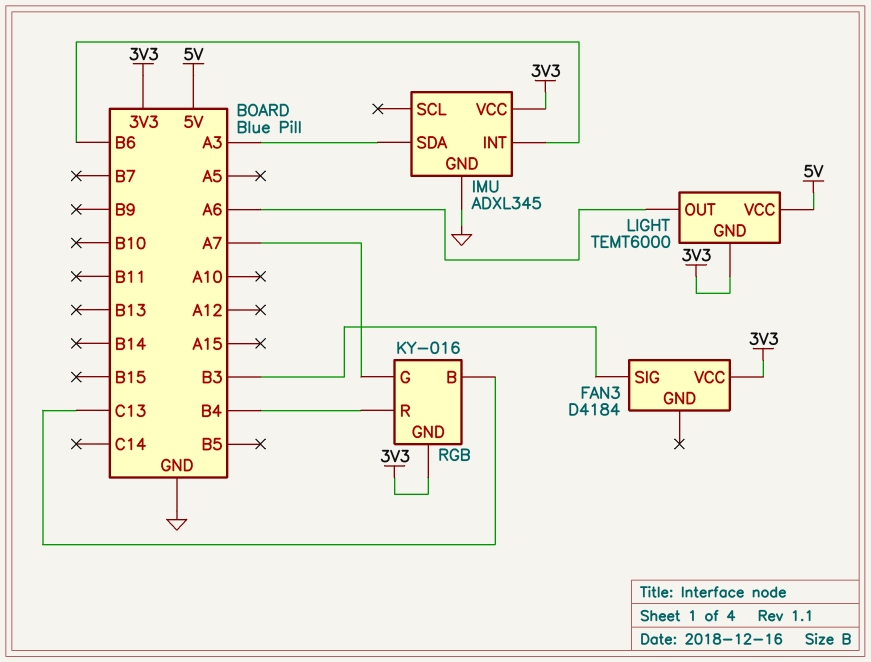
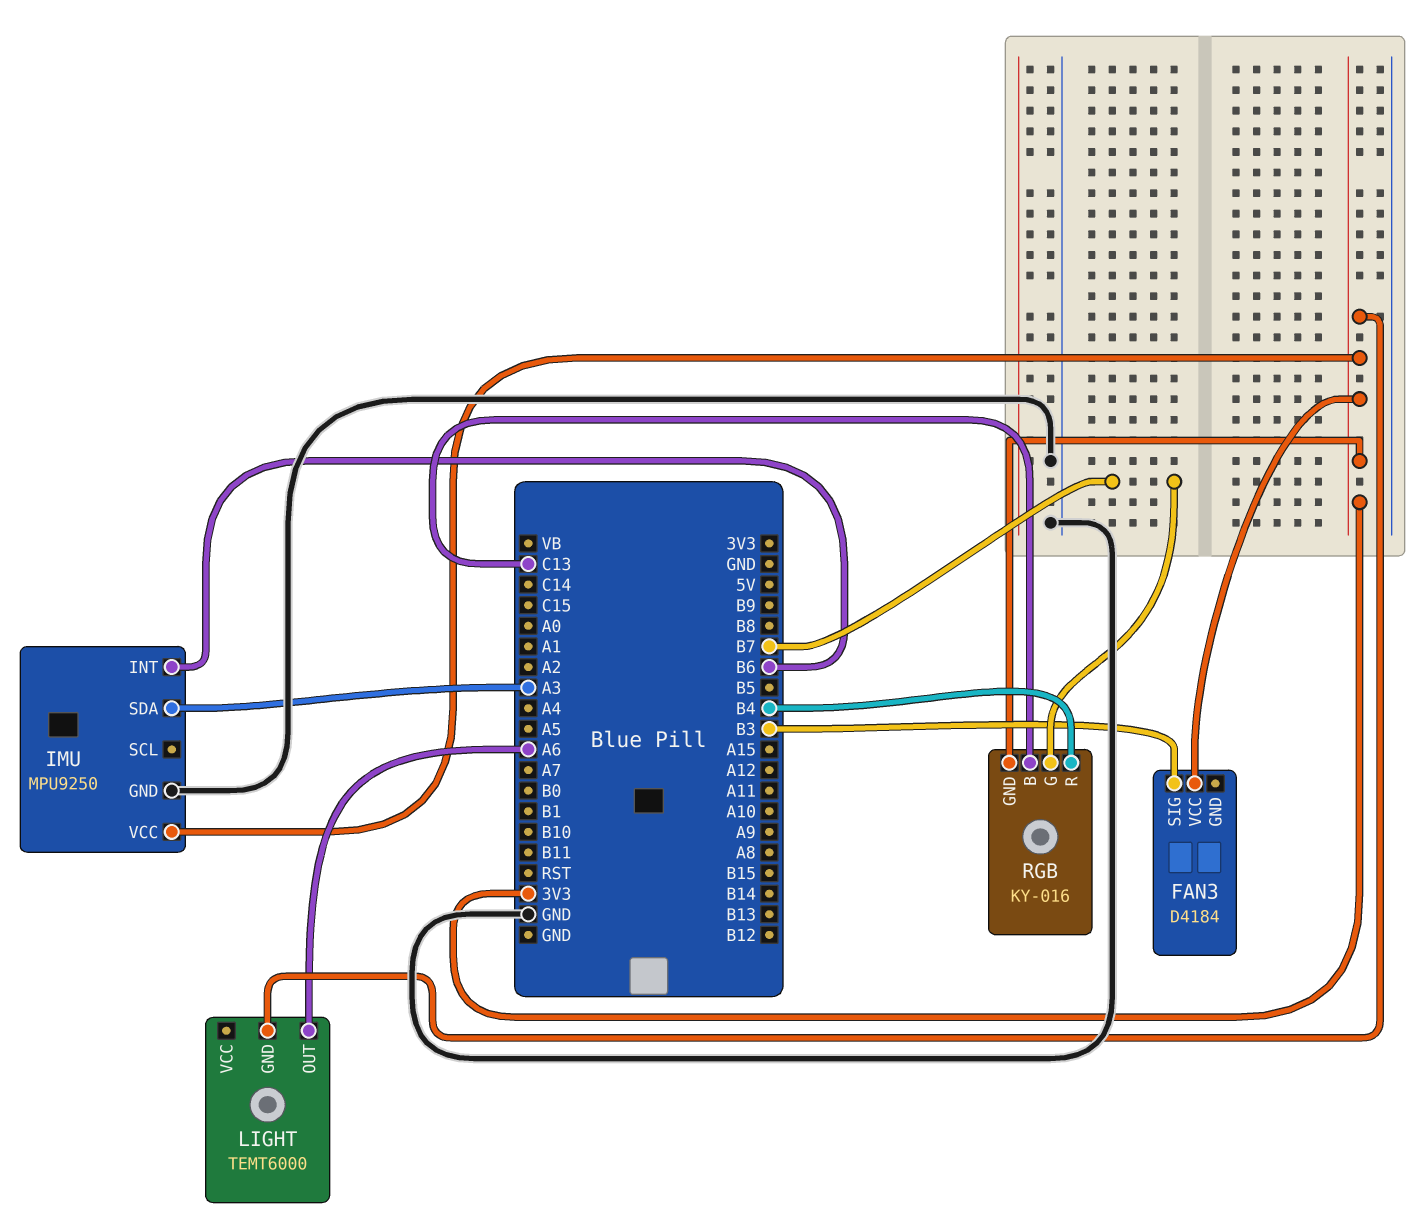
IMU: ADXL345 -> MPU9250
LIGHT pin VCC: 5V -> none
RGB pin G: A7 -> B7

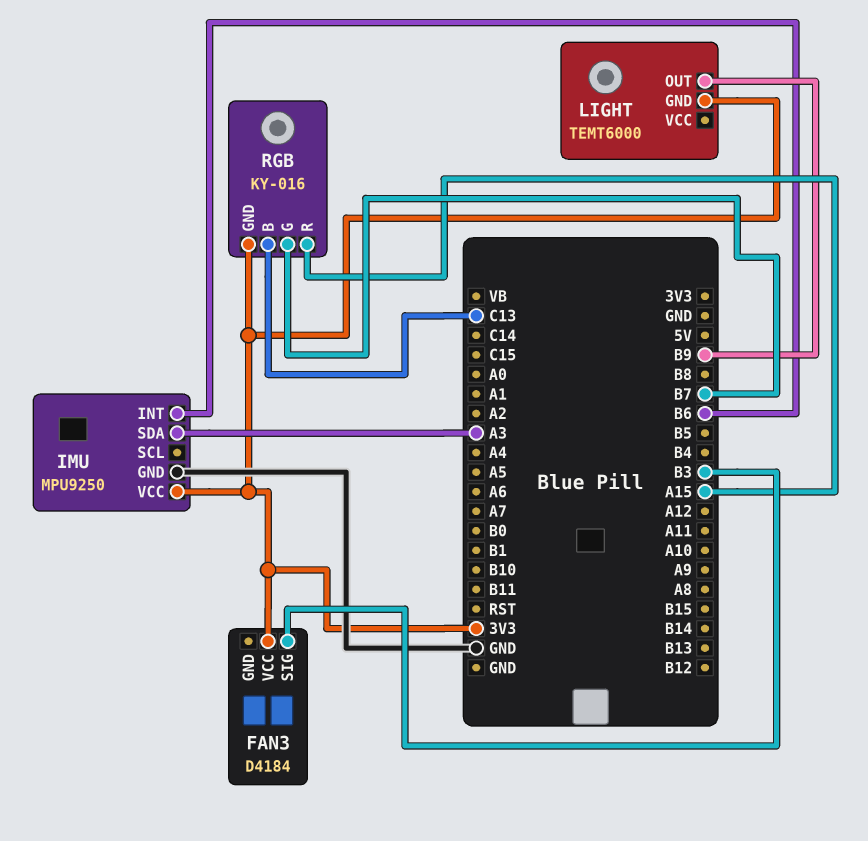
LIGHT pin OUT: A6 -> B9
RGB pin R: B4 -> A15

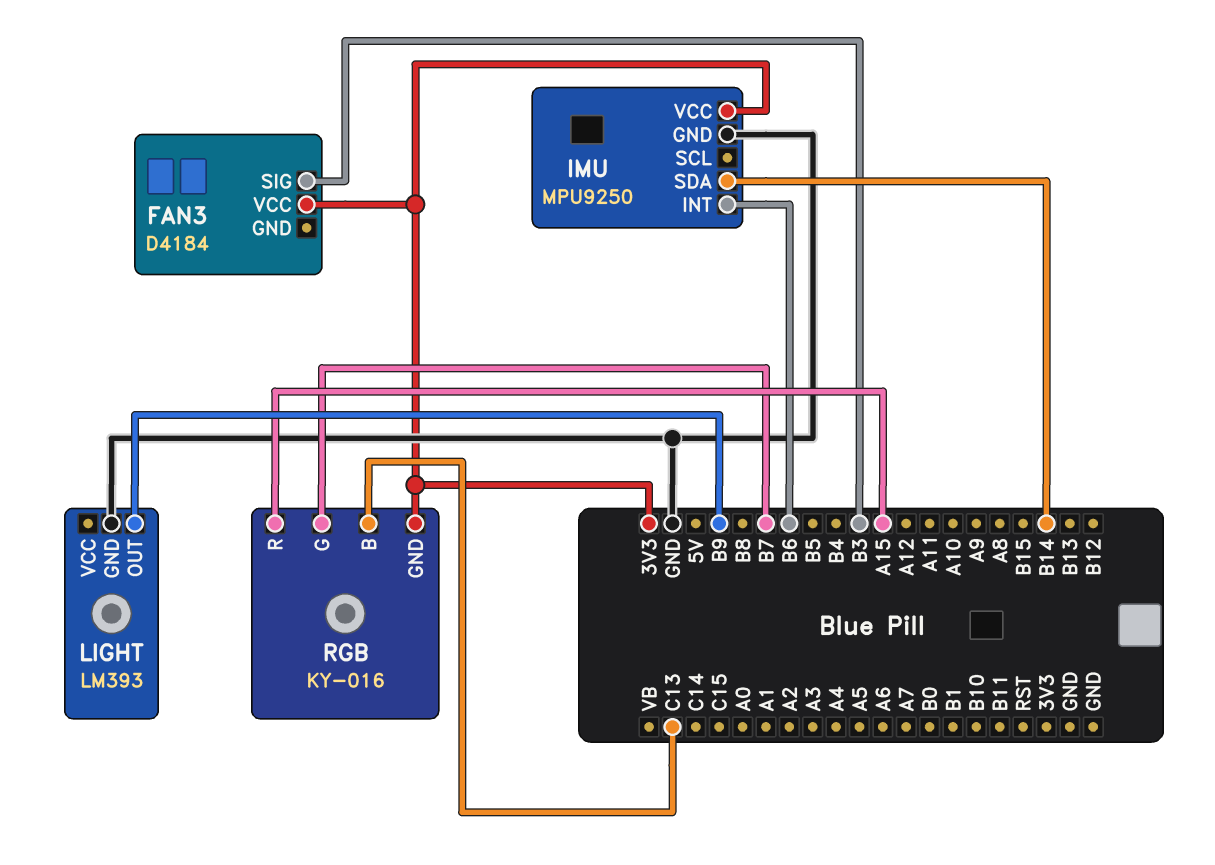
IMU pin SDA: A3 -> B14
LIGHT: TEMT6000 -> LM393
LIGHT pin GND: 3V3 -> GND

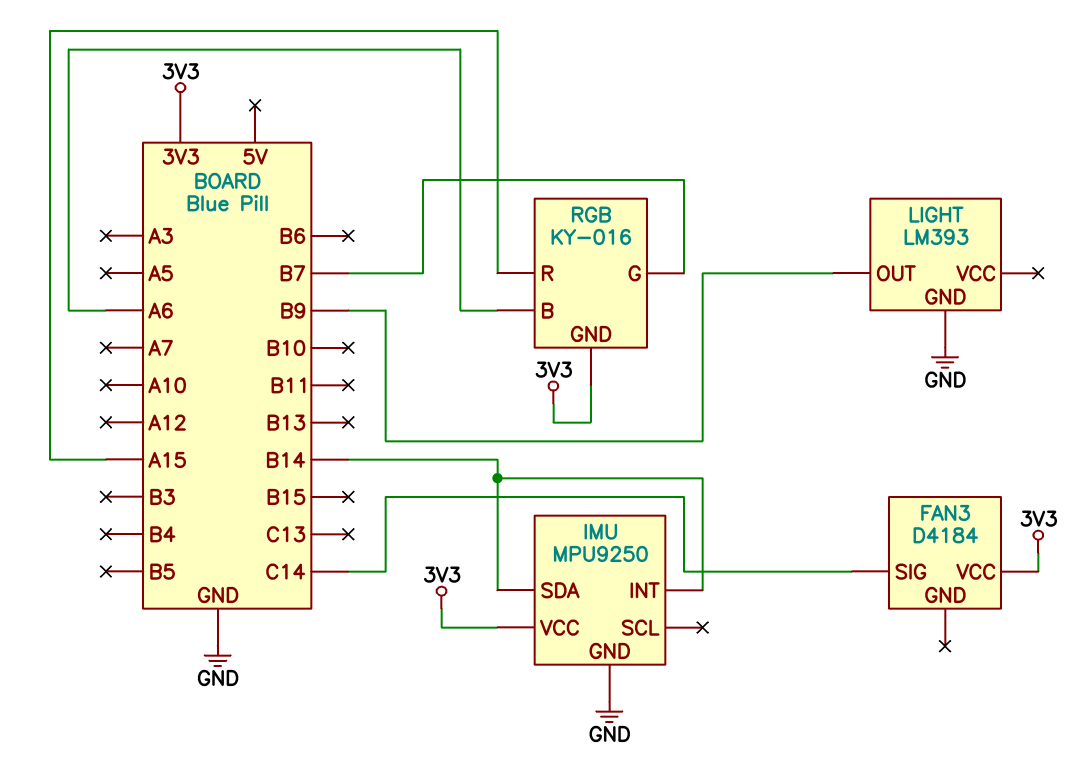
FAN3 pin SIG: B3 -> C14
IMU pin INT: B6 -> B14
RGB pin B: C13 -> A6

